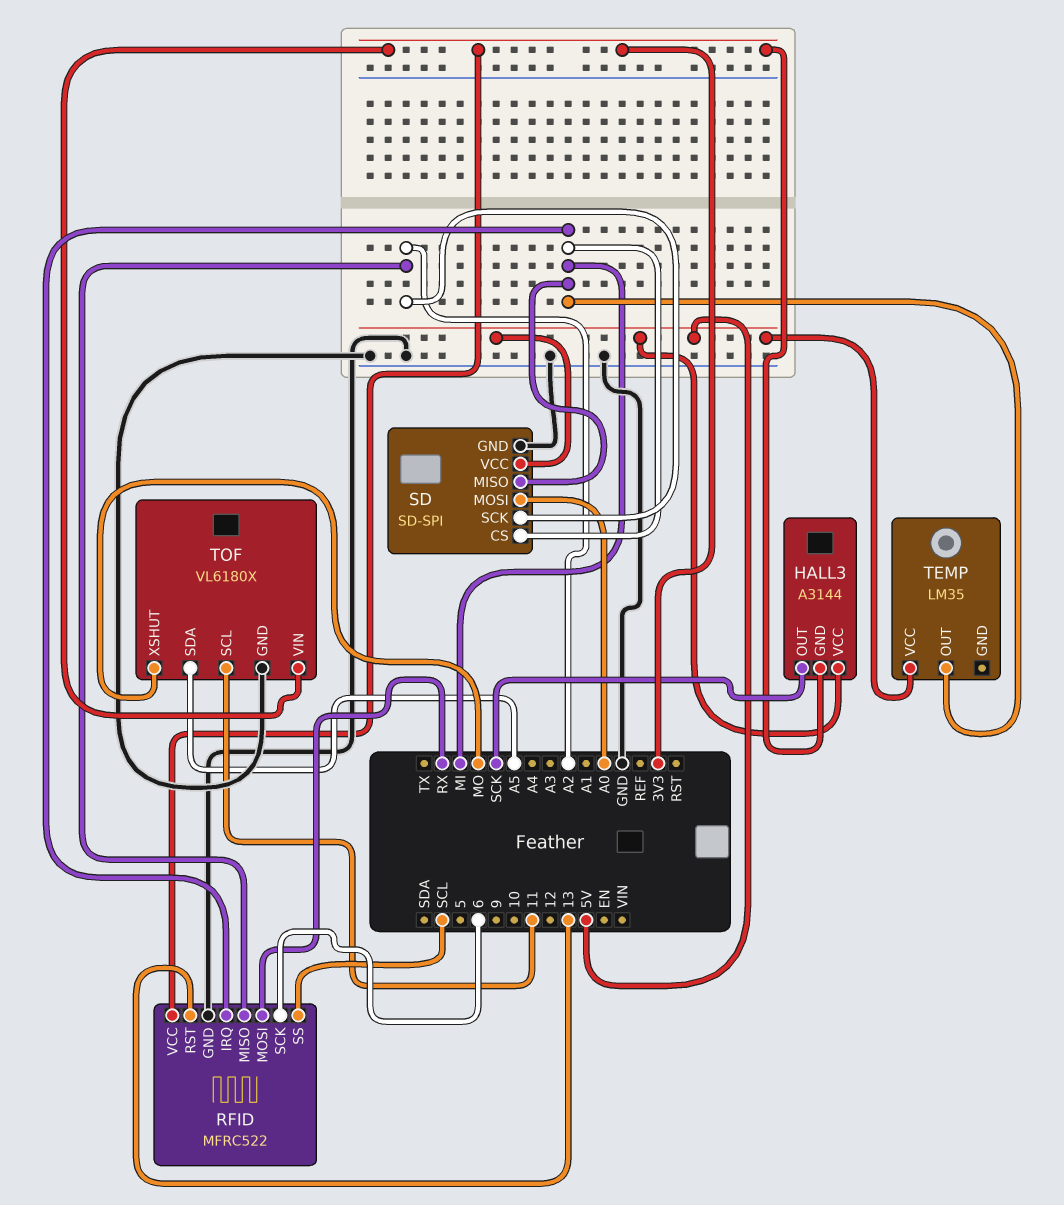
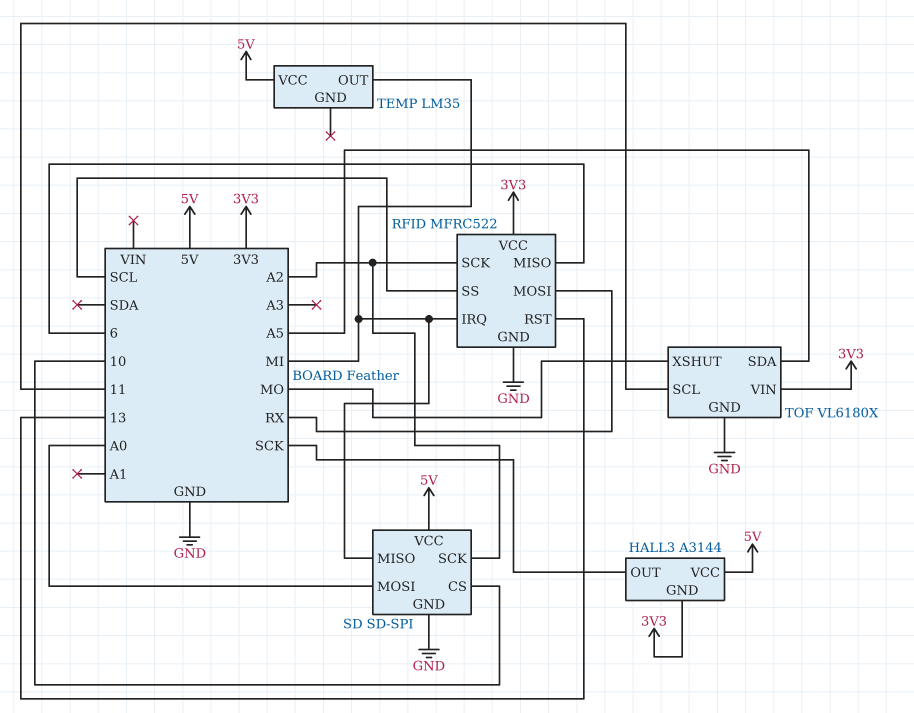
RFID pin MISO: A2 -> 6
RFID pin SCK: 6 -> A2
SD pin CS: MI -> 10

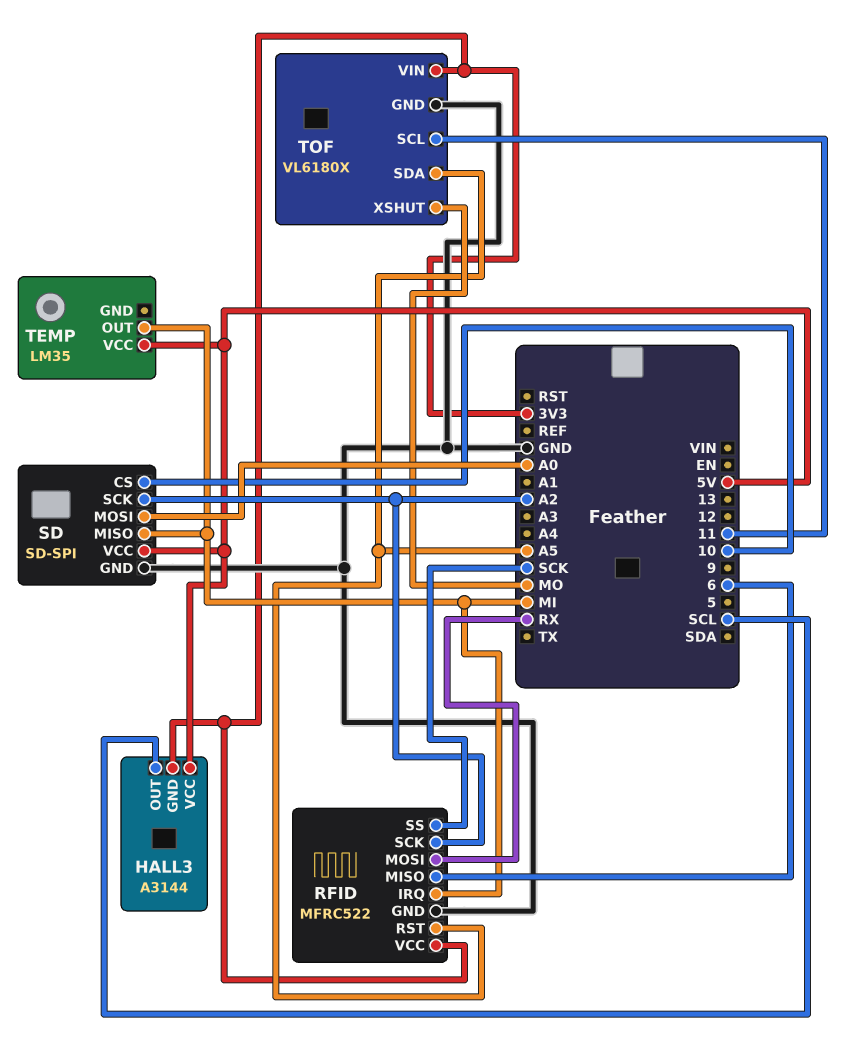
HALL3 pin OUT: SCK -> SCL
RFID pin RST: 13 -> A5
RFID pin SS: SCL -> SCK

